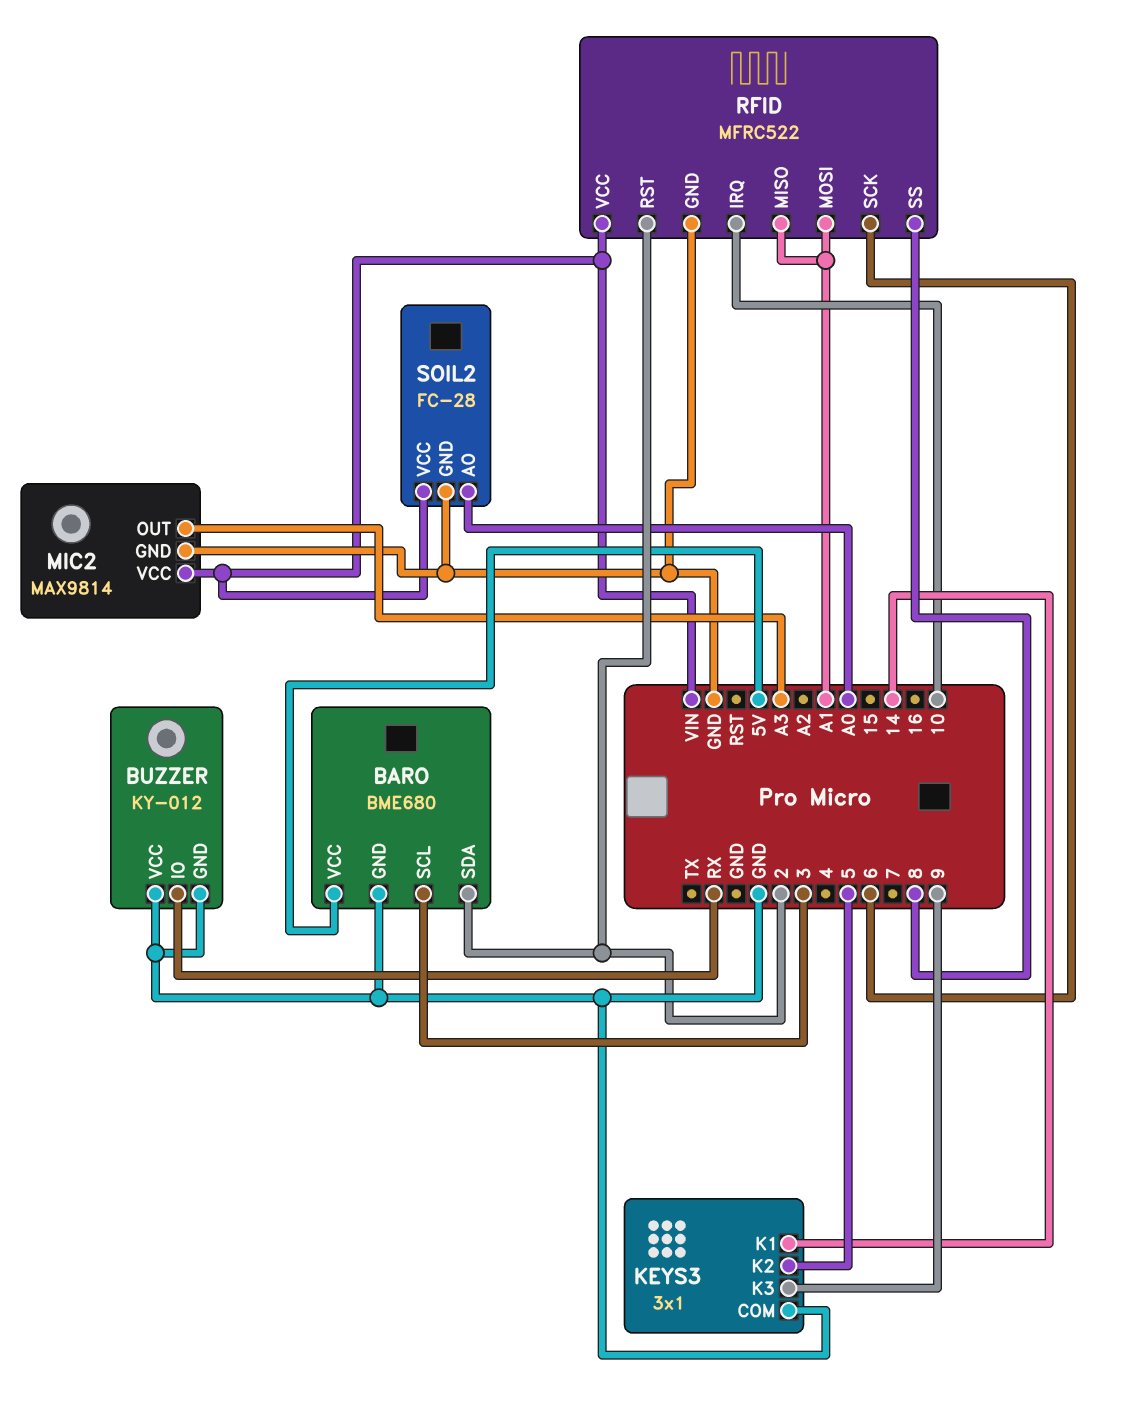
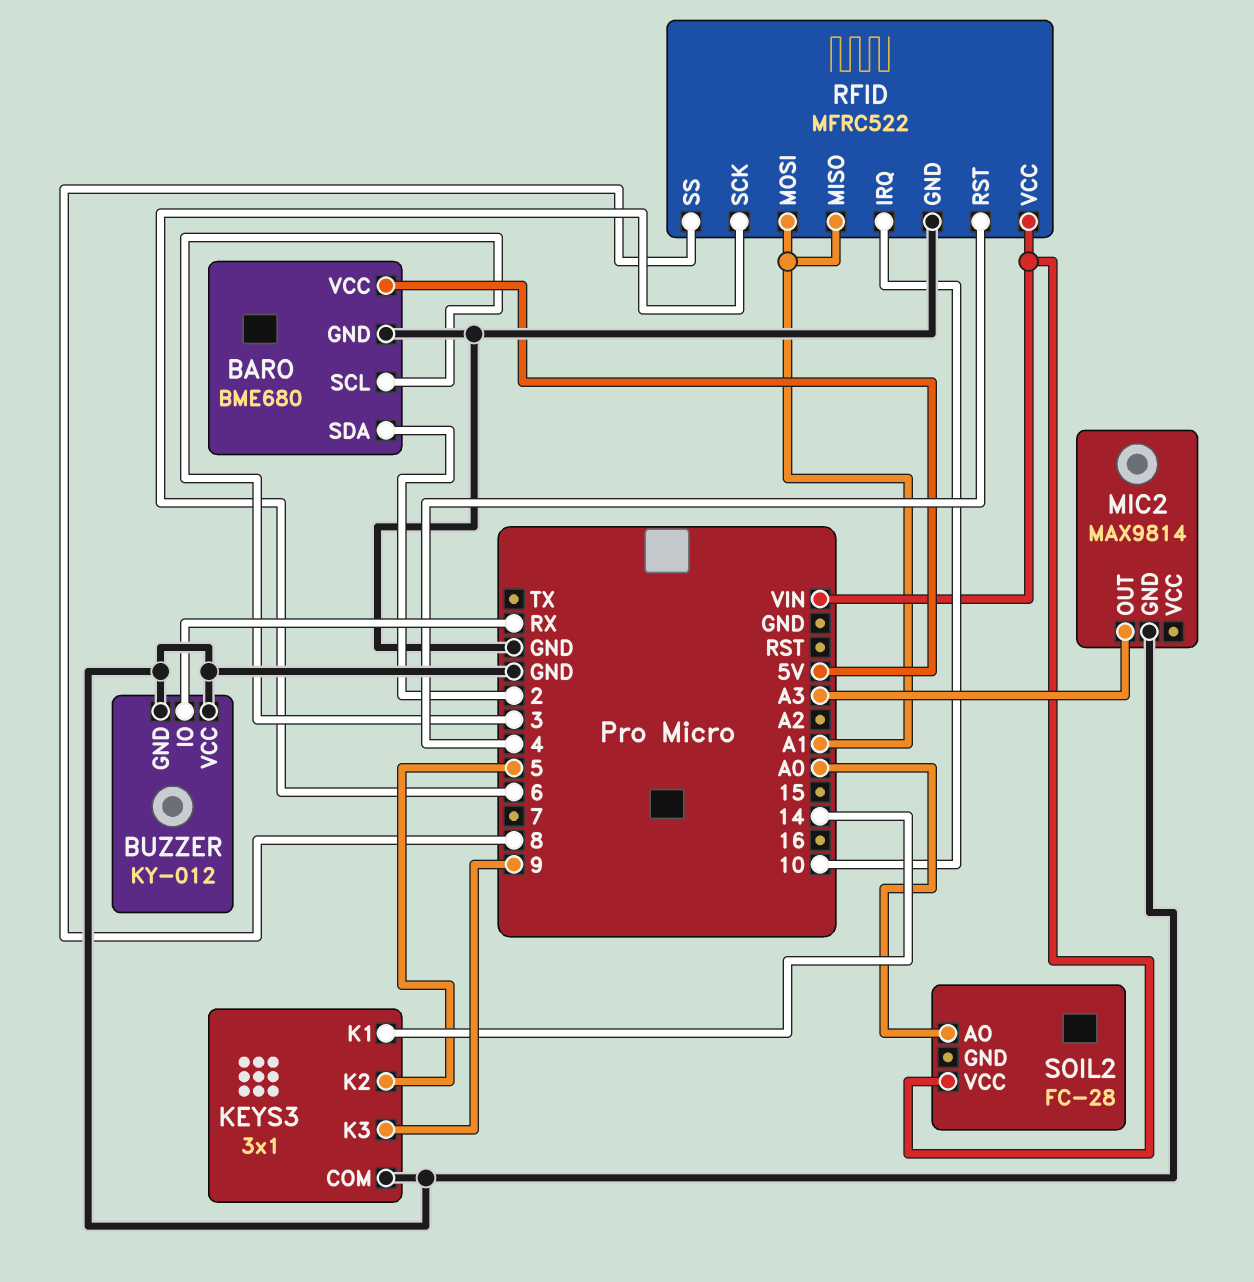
MIC2 pin VCC: VIN -> none
RFID pin RST: 2 -> 4
SOIL2 pin GND: GND -> none

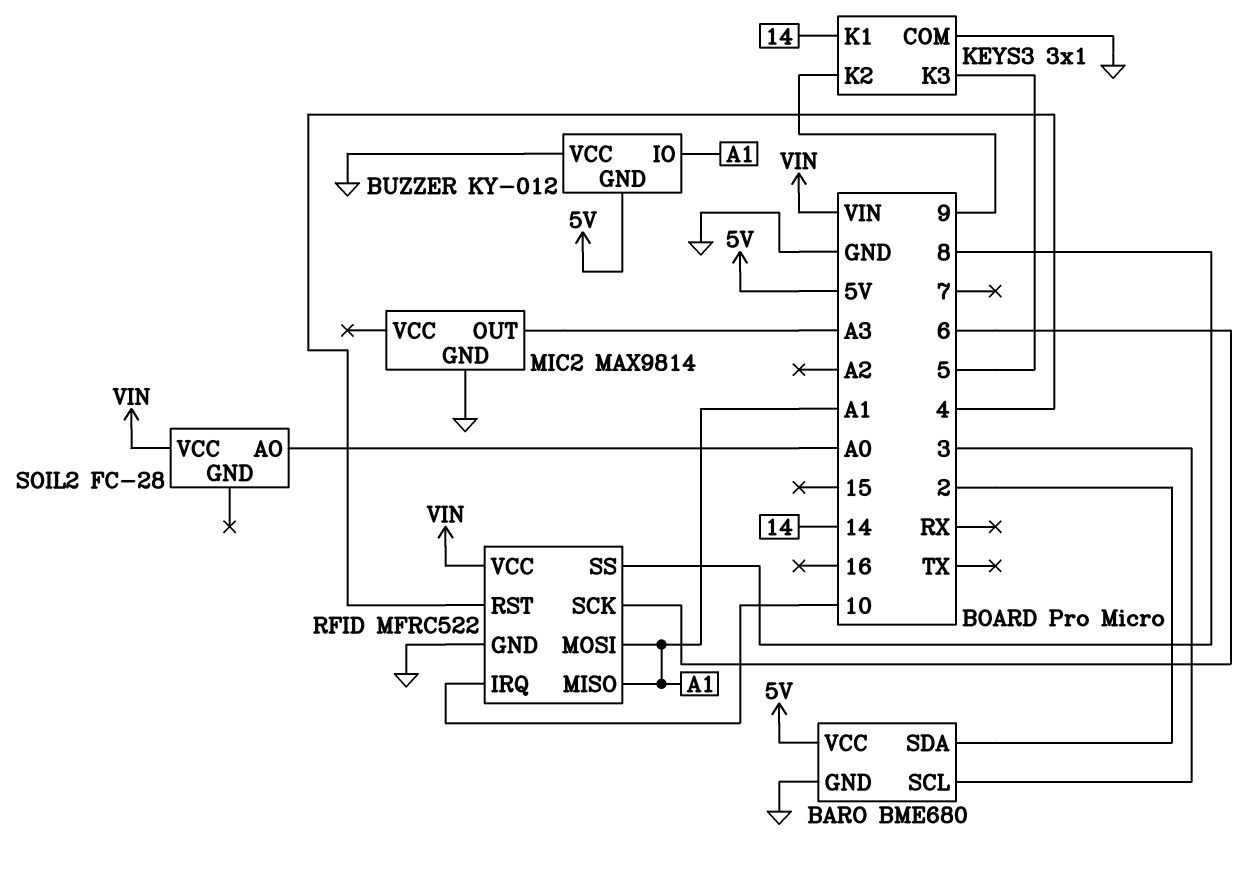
BUZZER pin GND: GND -> 5V
BUZZER pin IO: RX -> A1
KEYS3 pin K2: 5 -> 9
KEYS3 pin K3: 9 -> 5

